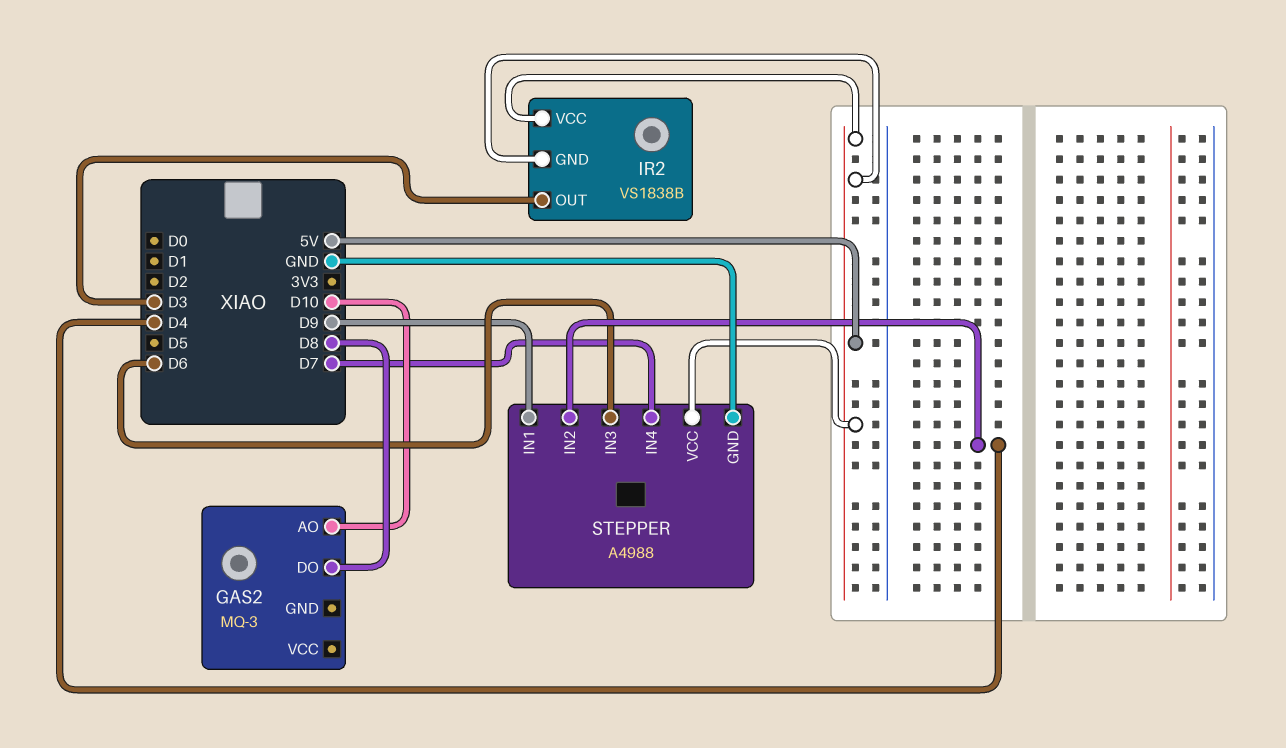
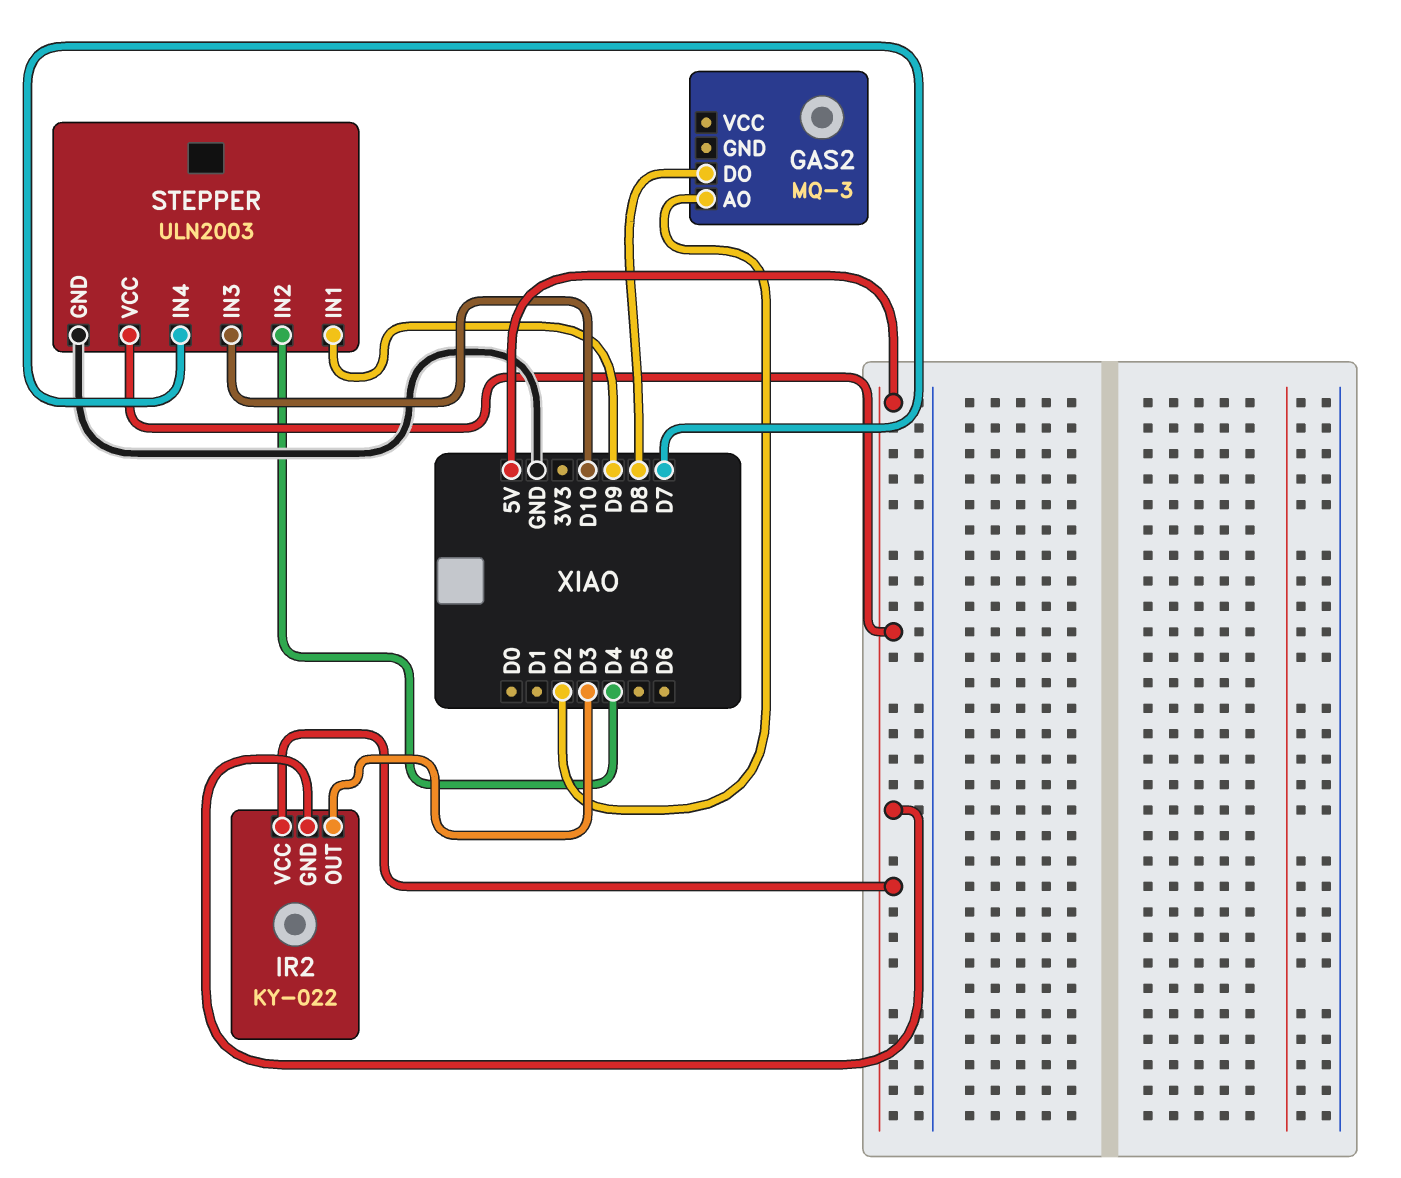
GAS2 pin AO: D10 -> D2
IR2: VS1838B -> KY-022
STEPPER: A4988 -> ULN2003
STEPPER pin IN3: D6 -> D10

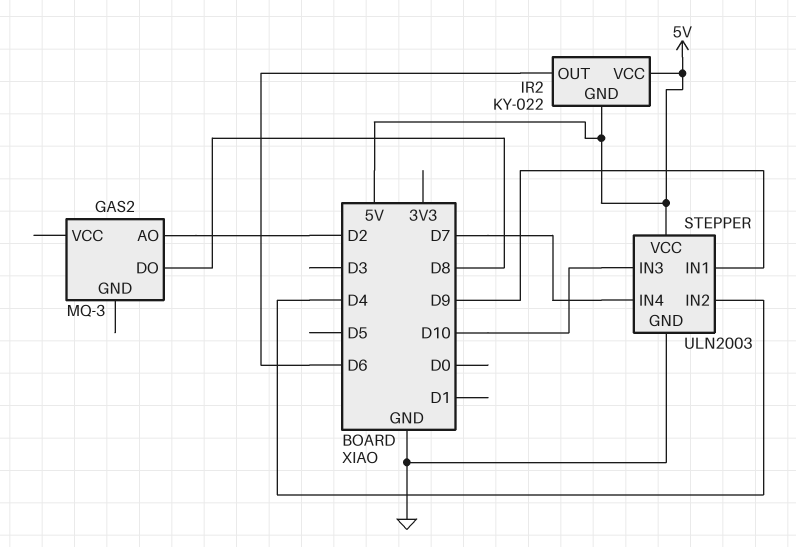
IR2 pin OUT: D3 -> D6

